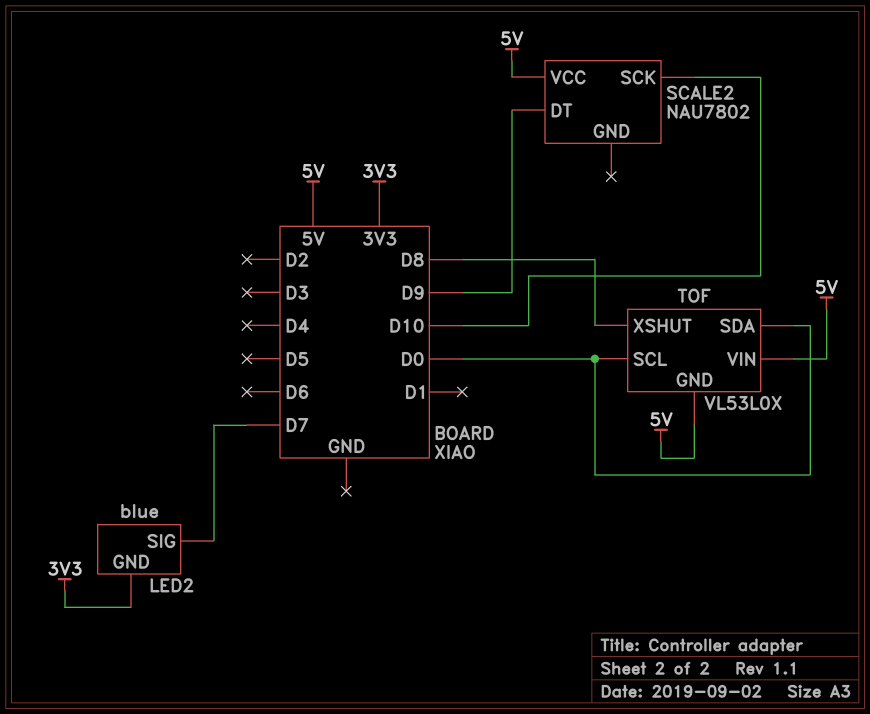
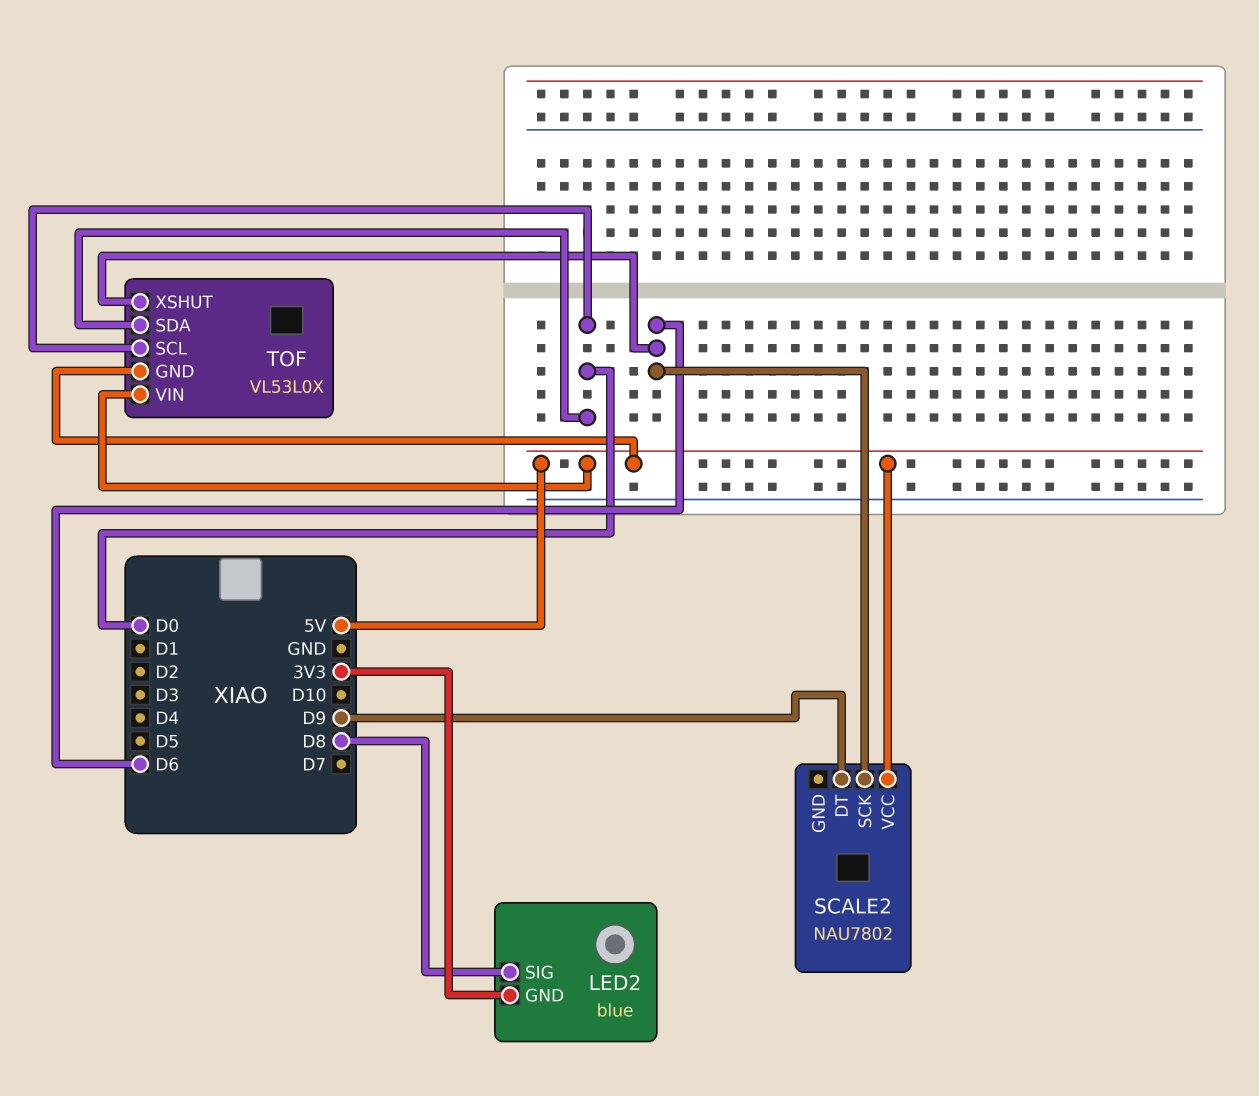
LED2 pin SIG: D7 -> D8
SCALE2 pin SCK: D10 -> D6
TOF pin XSHUT: D8 -> D6

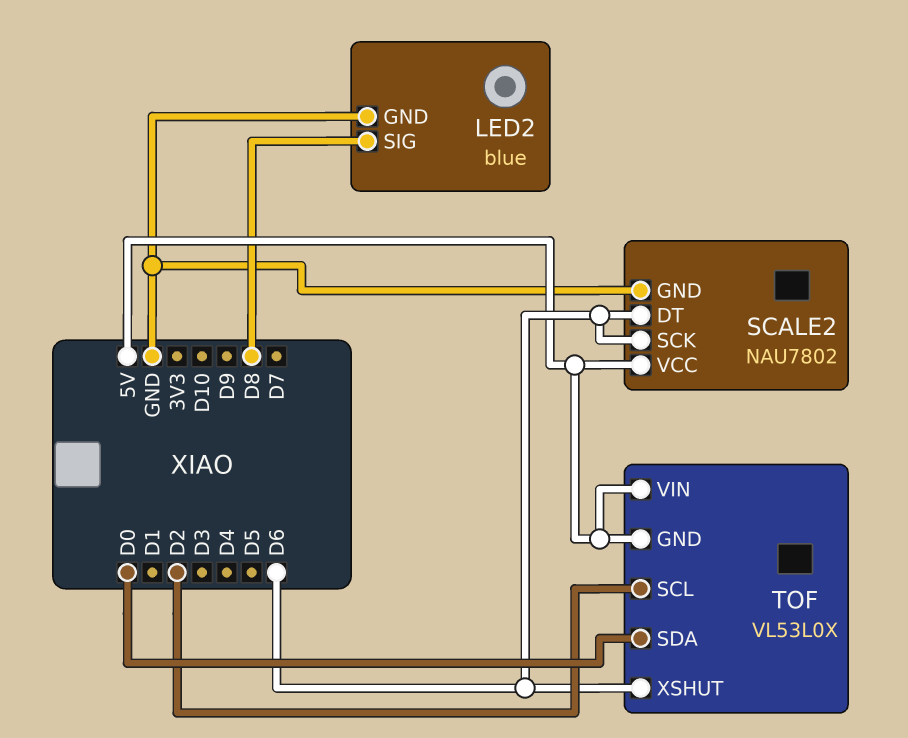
LED2 pin GND: 3V3 -> GND
SCALE2 pin DT: D9 -> D6
SCALE2 pin GND: none -> GND
TOF pin SCL: D0 -> D2

